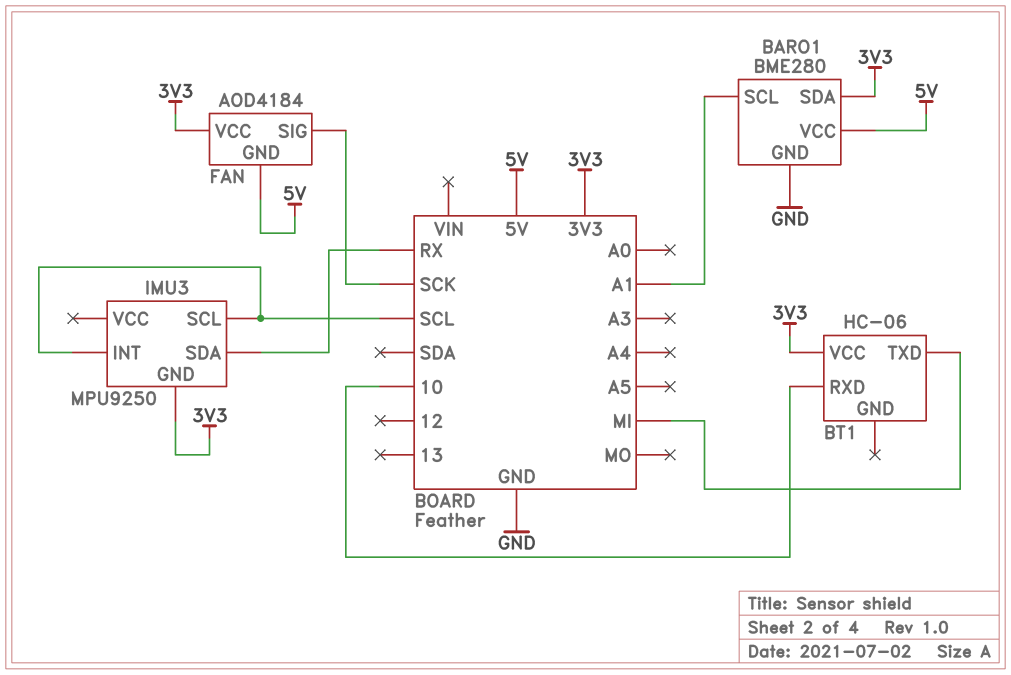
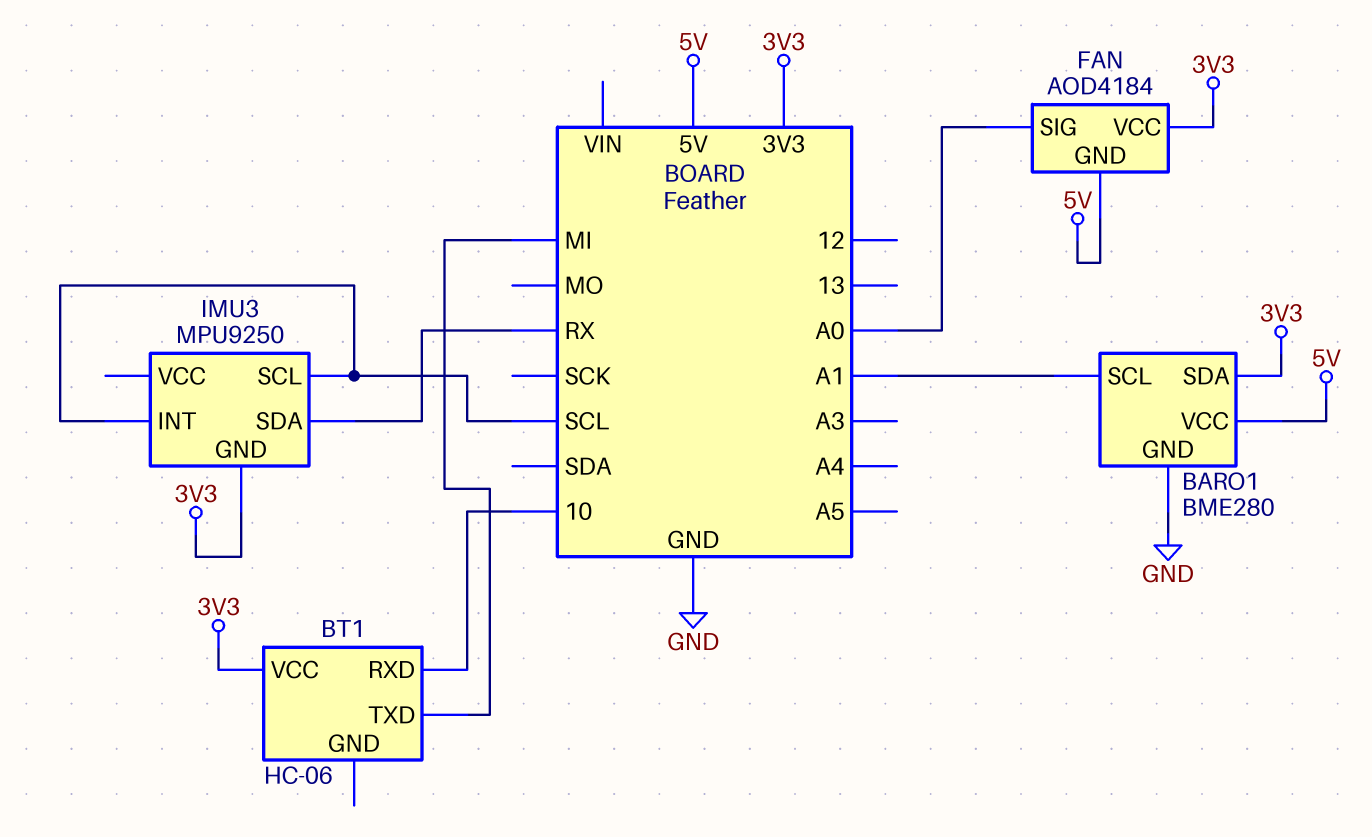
FAN pin SIG: SCK -> A0

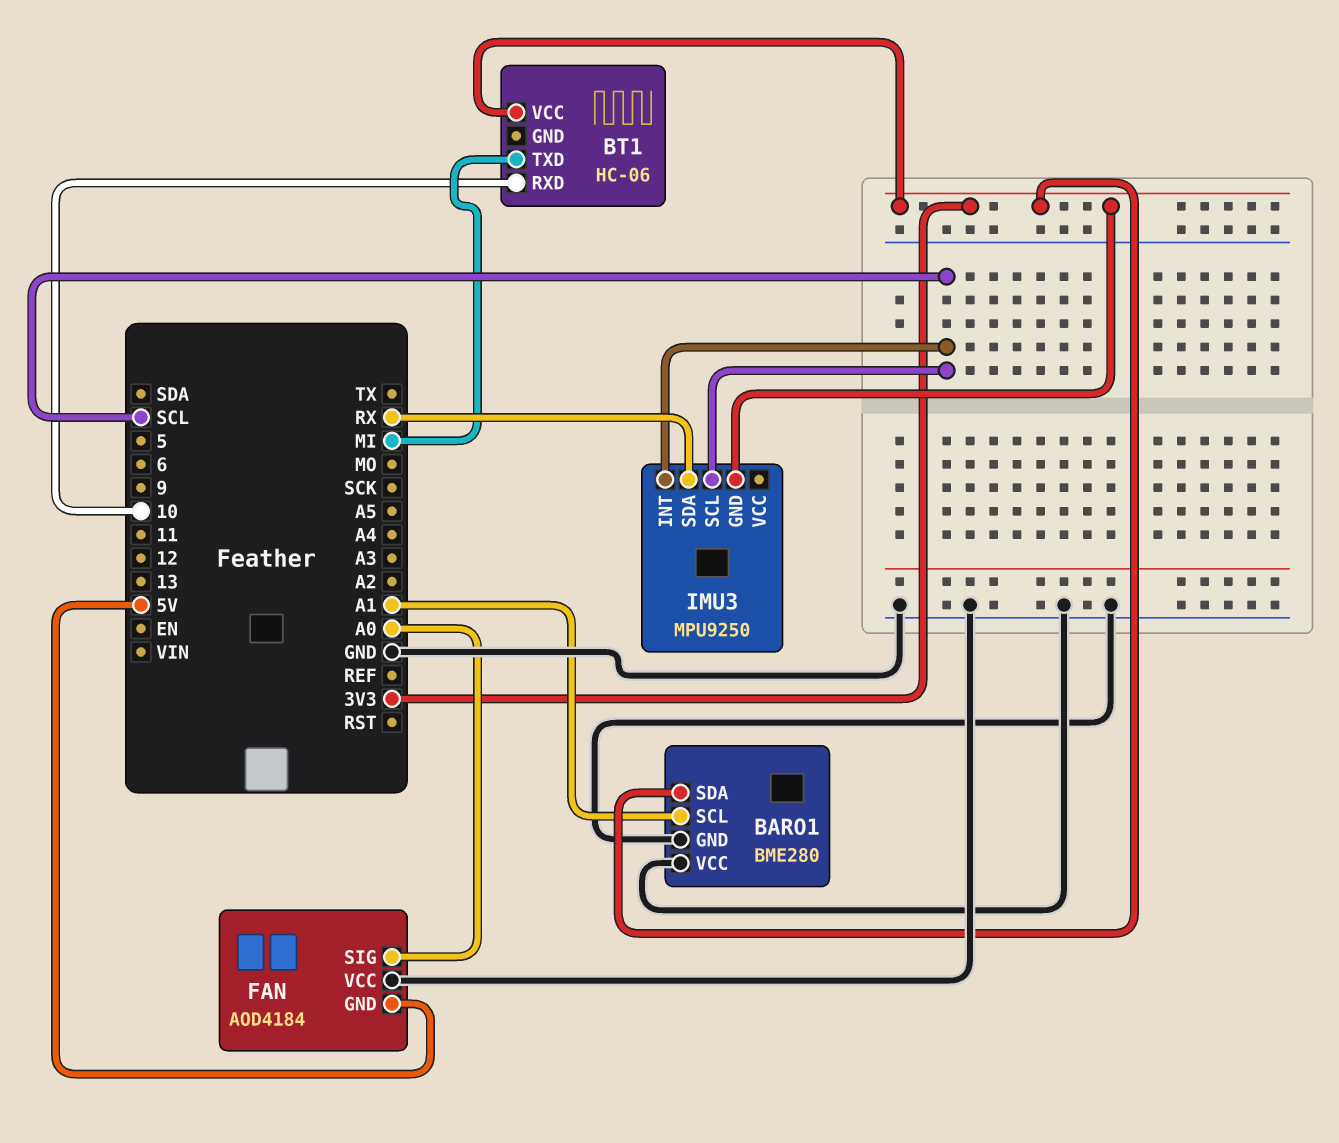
BARO1 pin VCC: 5V -> GND
FAN pin VCC: 3V3 -> GND

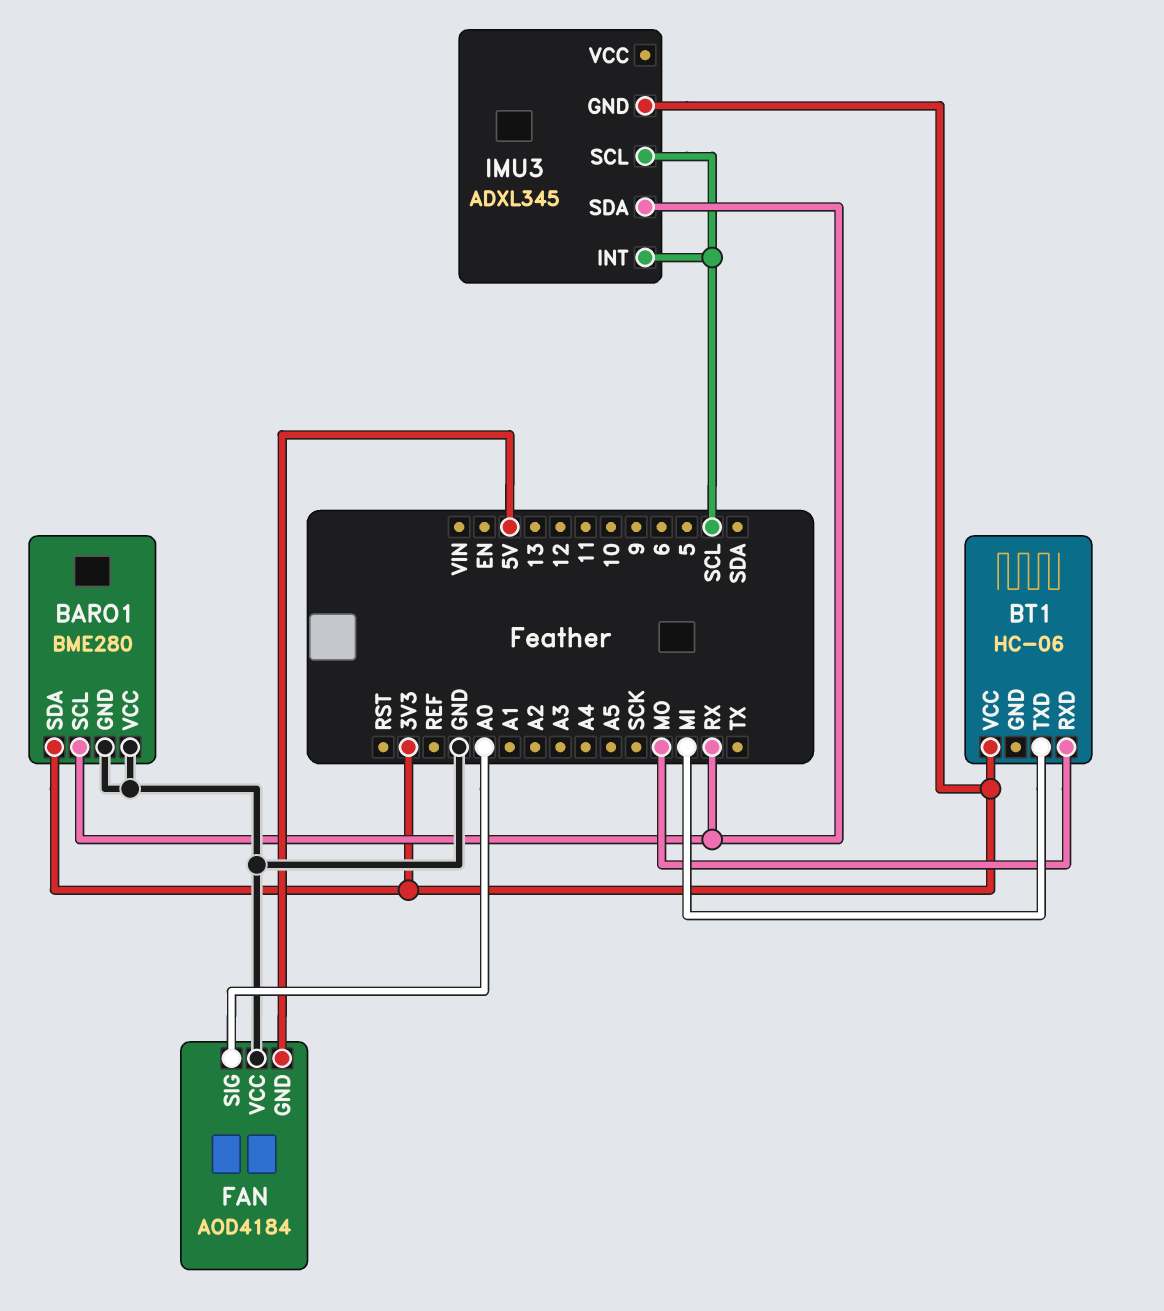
BARO1 pin SCL: A1 -> RX
BT1 pin RXD: 10 -> MO
IMU3: MPU9250 -> ADXL345

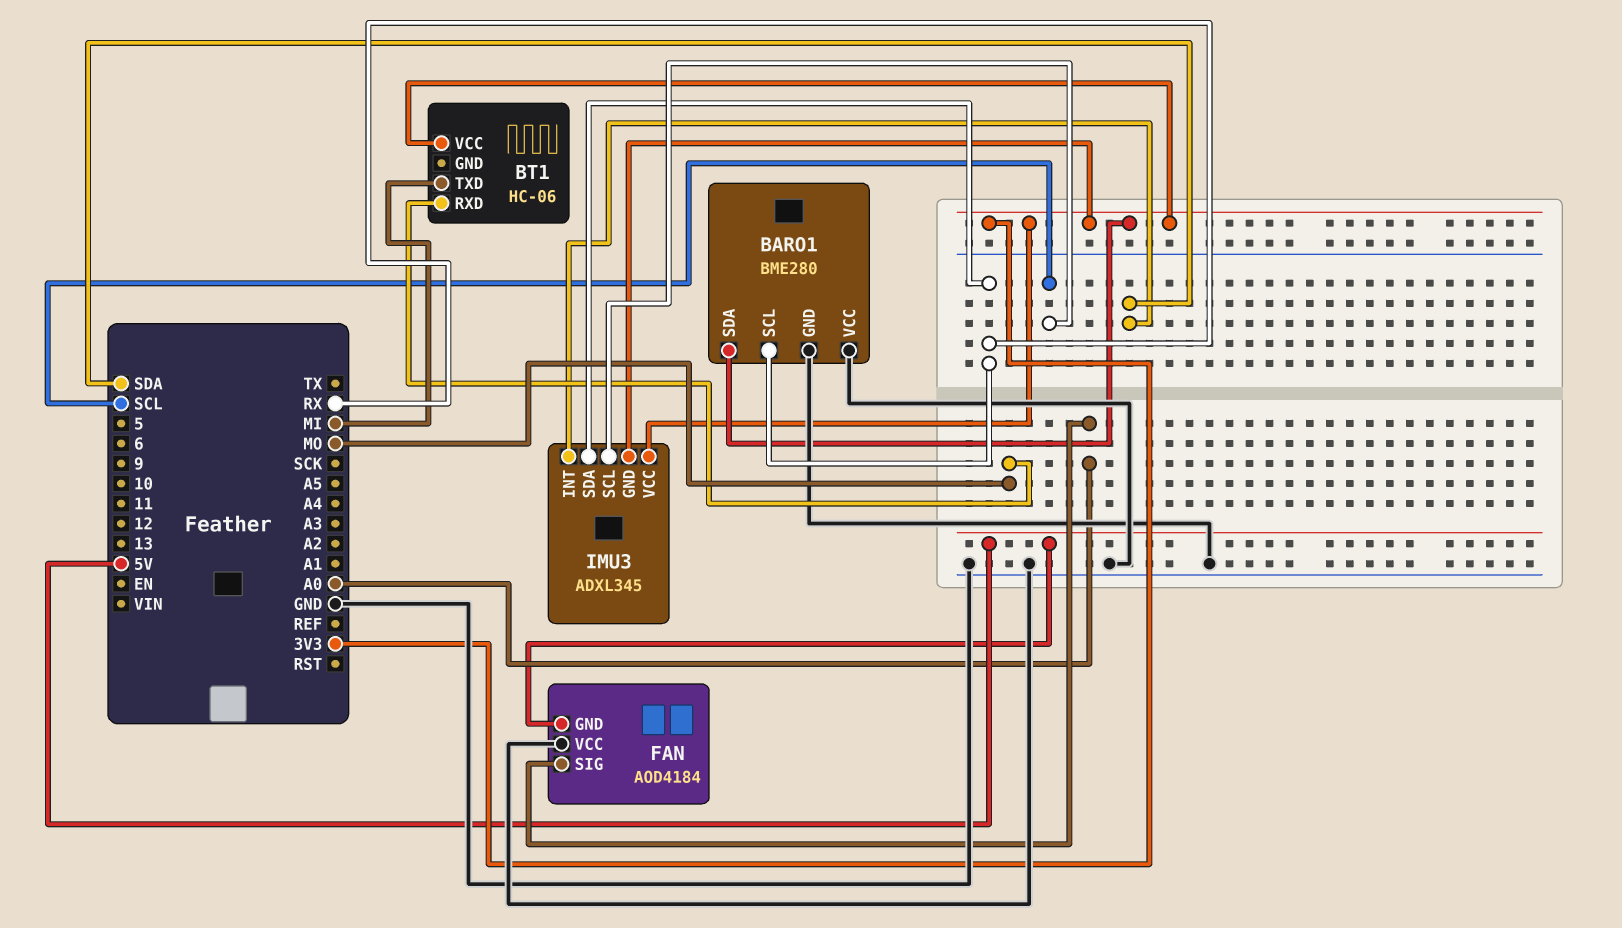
IMU3 pin INT: SCL -> SDA
IMU3 pin VCC: none -> 3V3

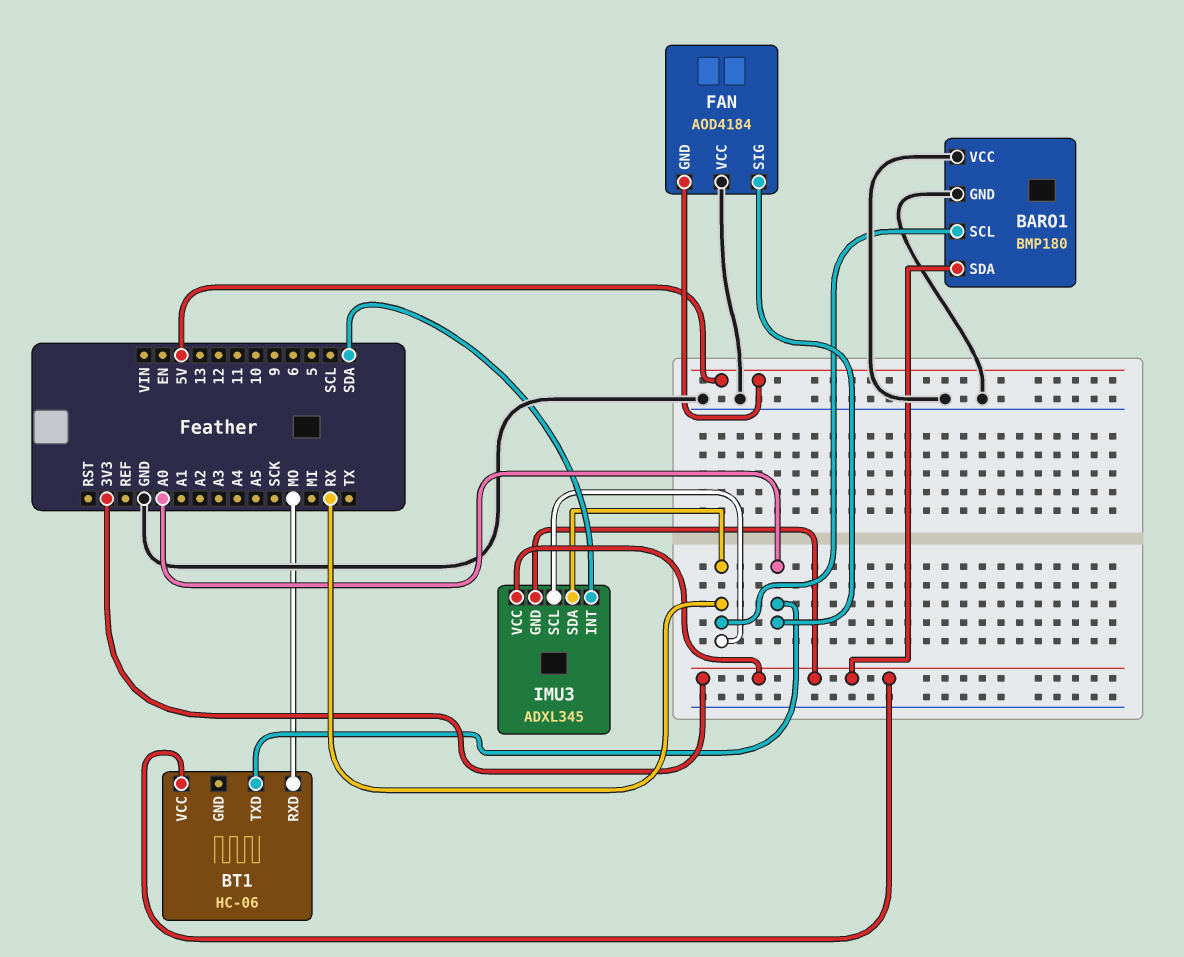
BARO1: BME280 -> BMP180
BT1 pin TXD: MI -> A0
IMU3 pin SCL: SCL -> RX

